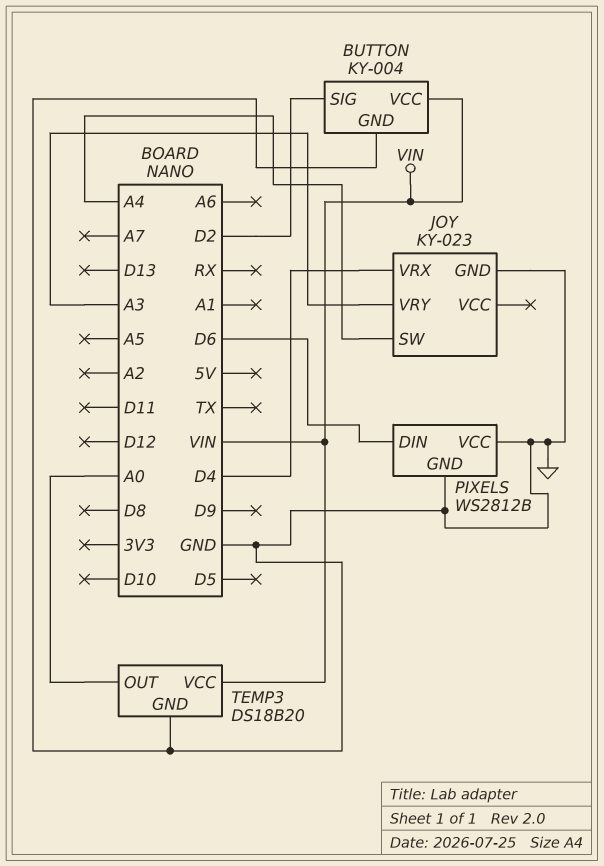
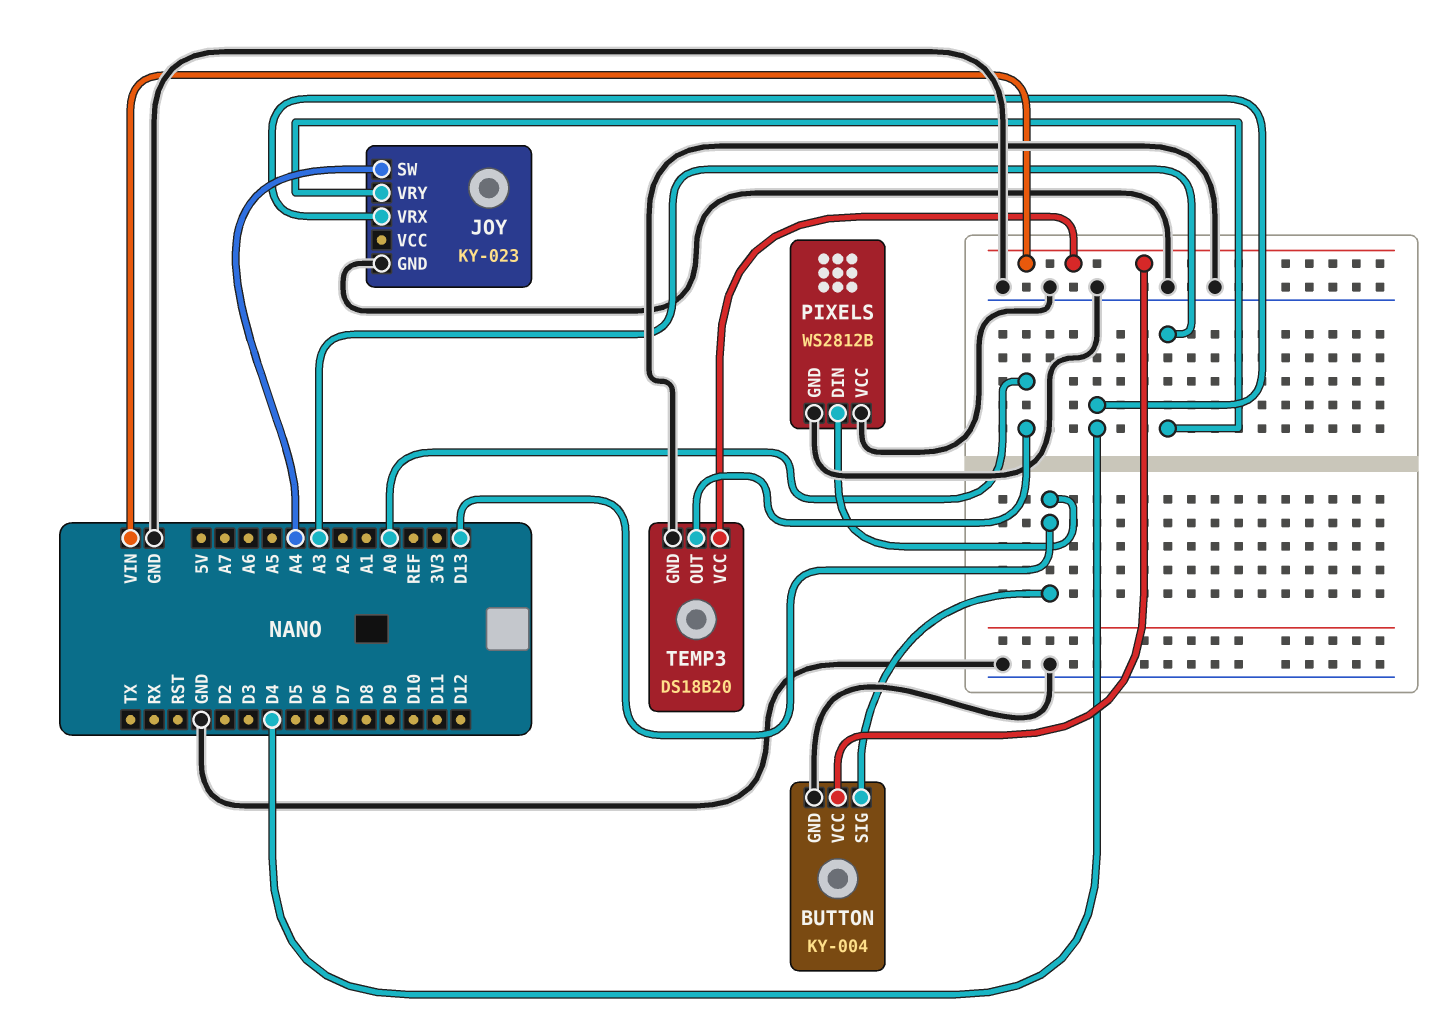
BUTTON pin SIG: D2 -> D13
PIXELS pin DIN: D6 -> D13

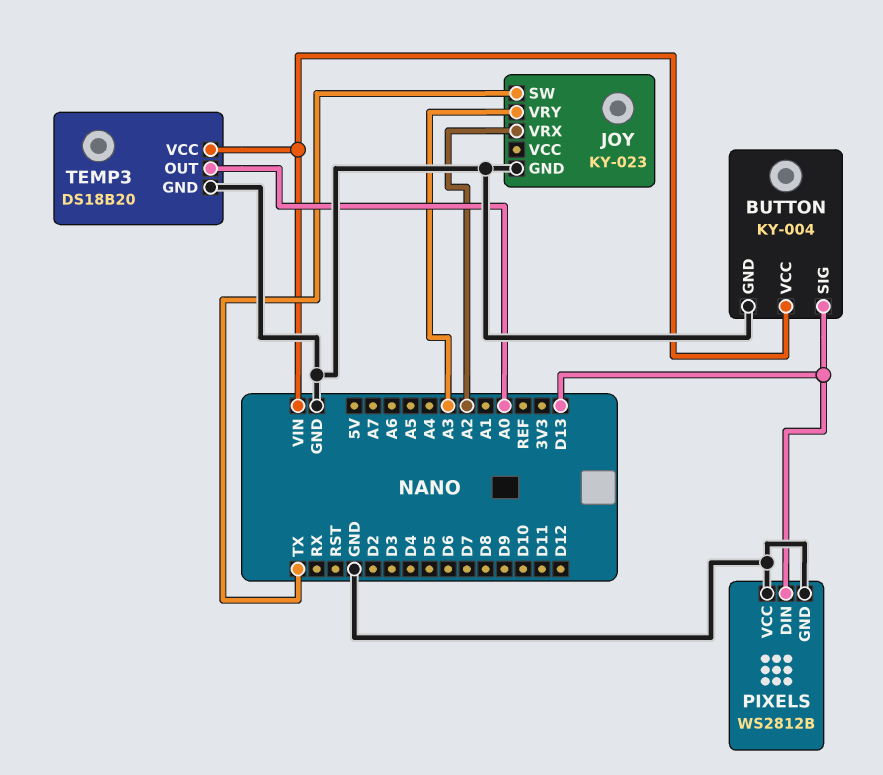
JOY pin SW: A4 -> TX
JOY pin VRX: D4 -> A2

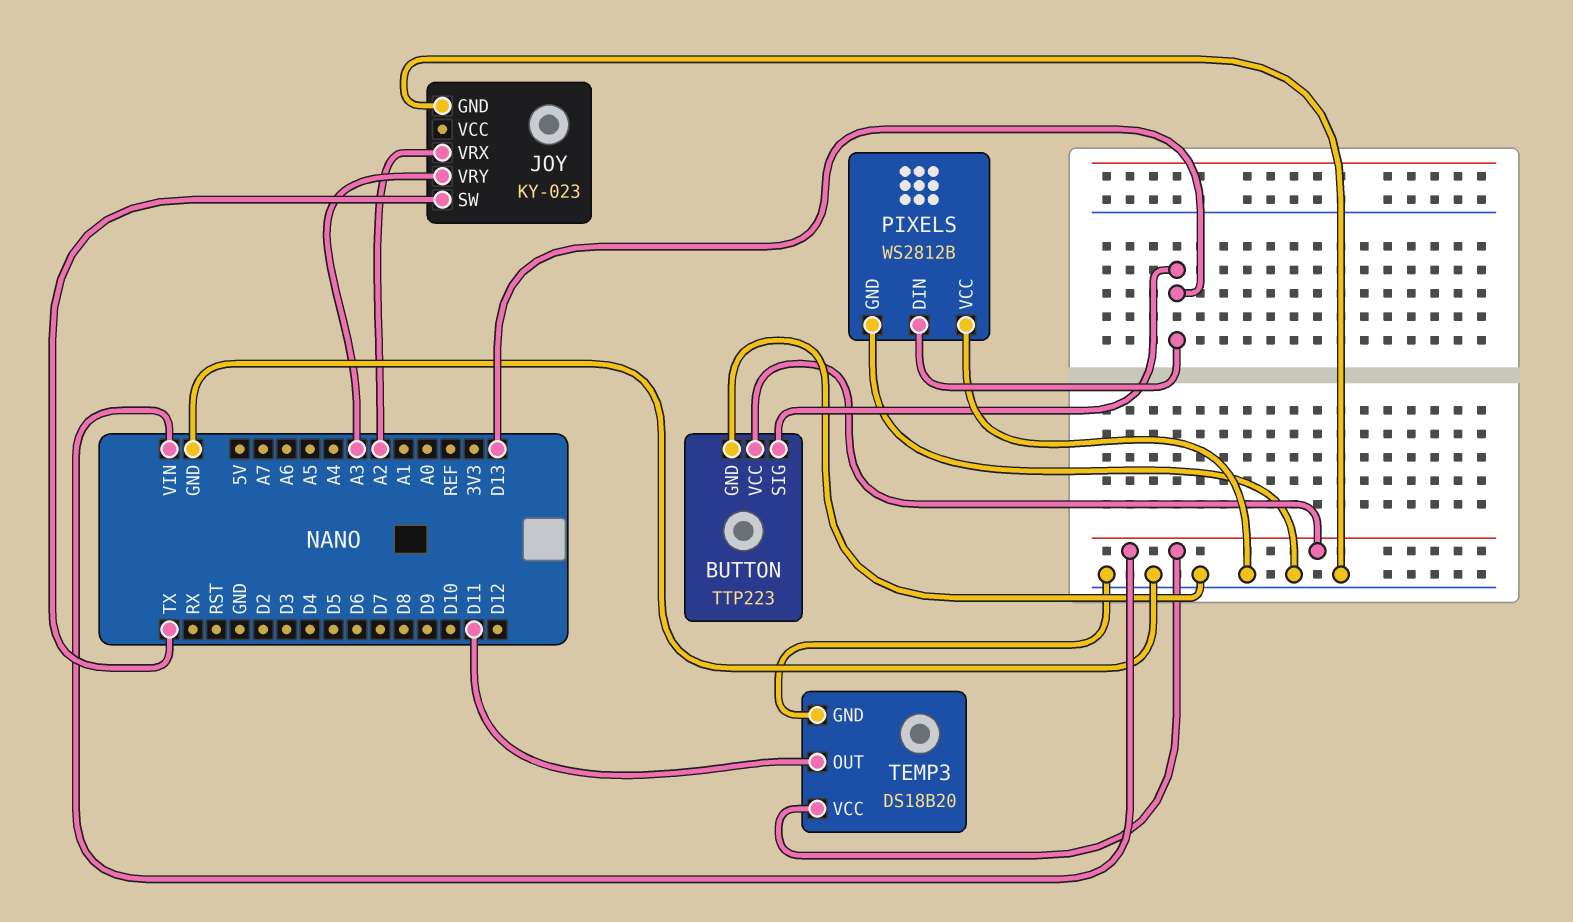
BUTTON: KY-004 -> TTP223
TEMP3 pin OUT: A0 -> D11

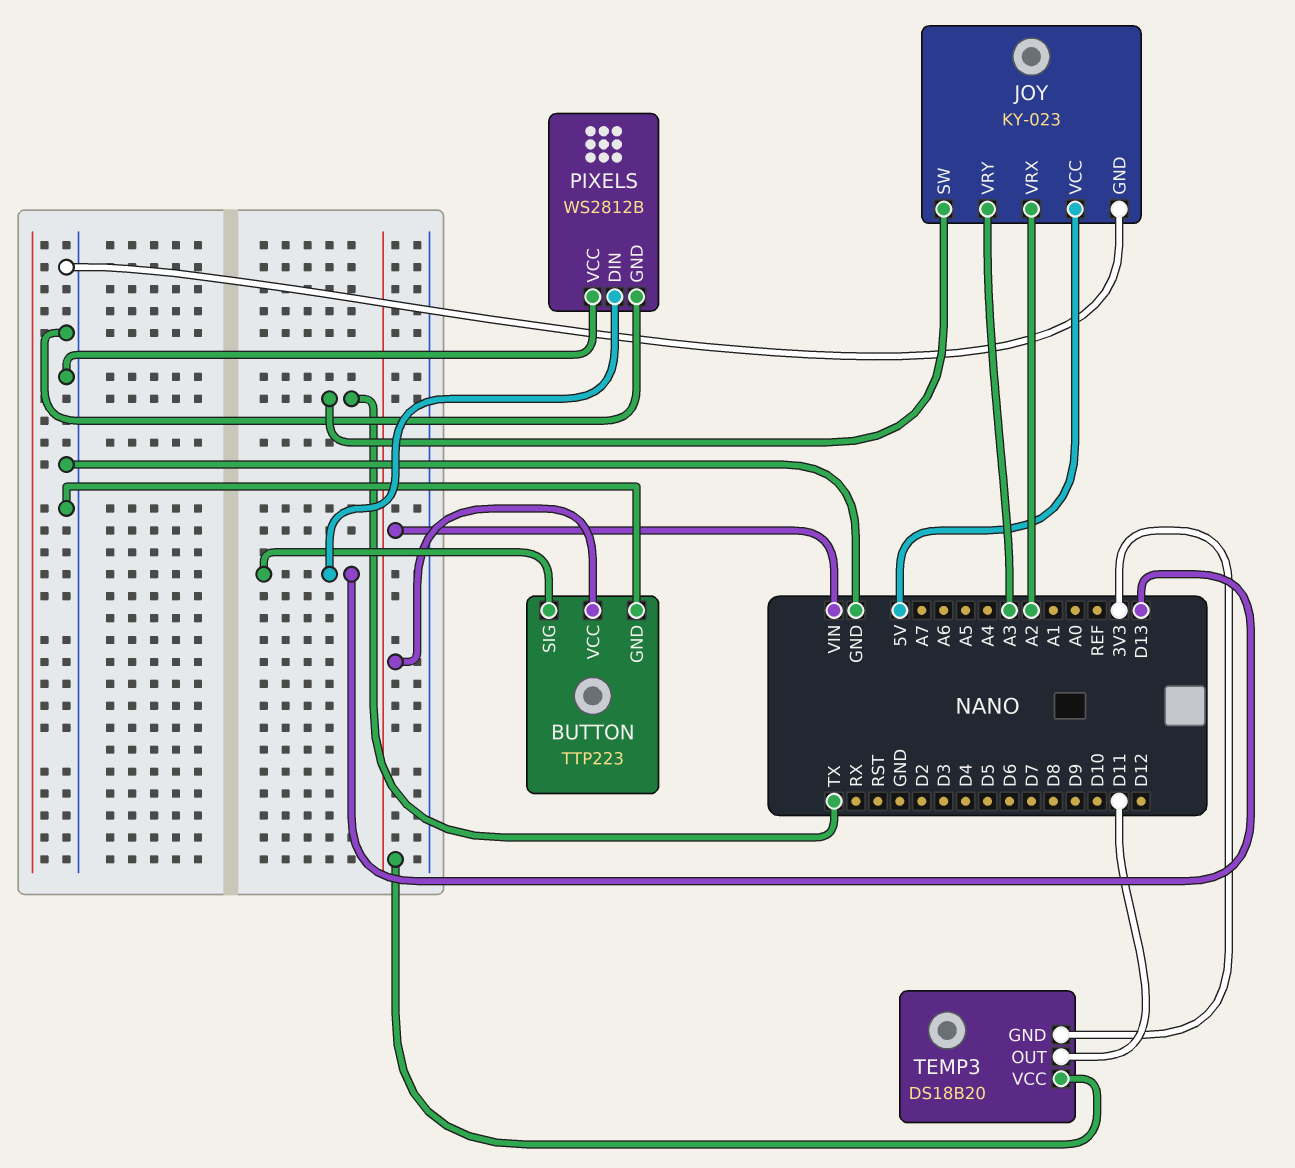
JOY pin VCC: none -> 5V
TEMP3 pin GND: GND -> 3V3

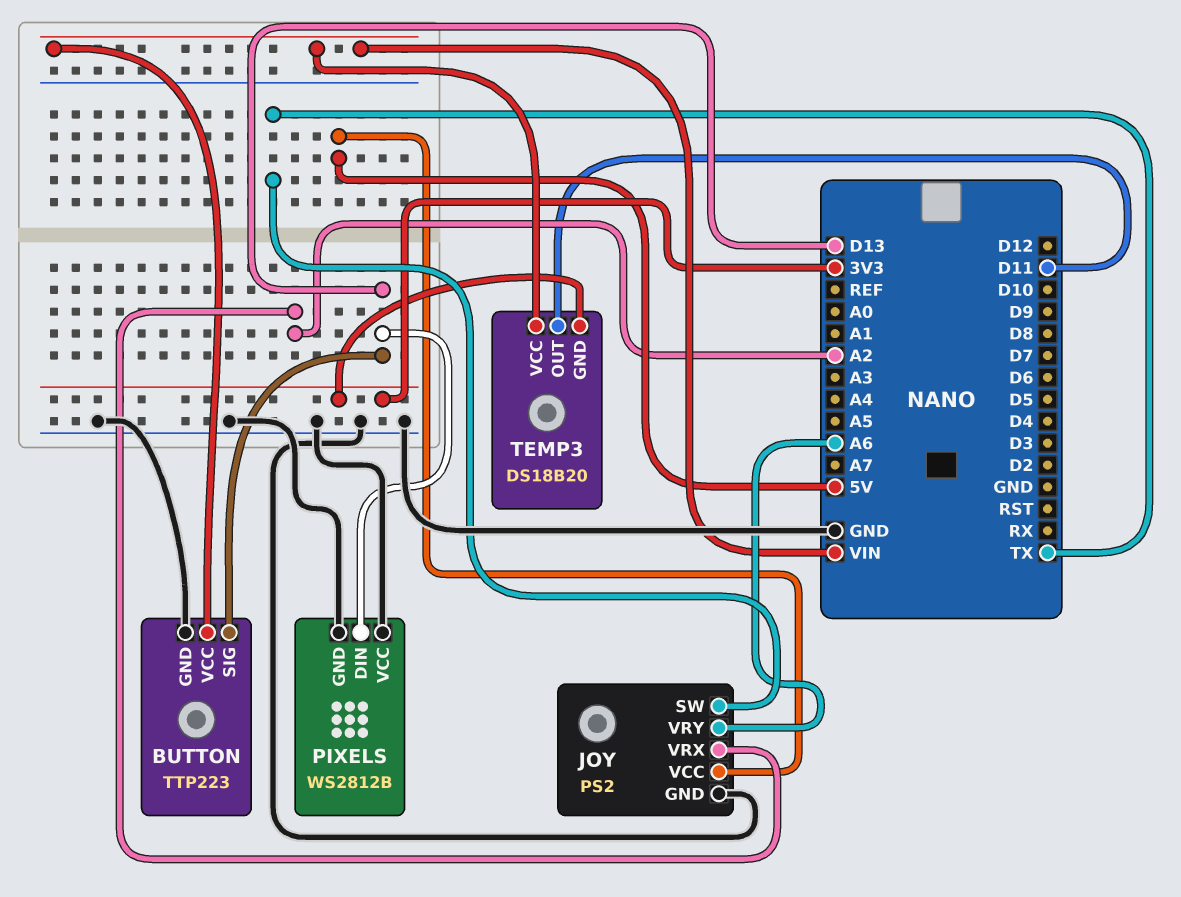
JOY: KY-023 -> PS2
JOY pin VRY: A3 -> A6

